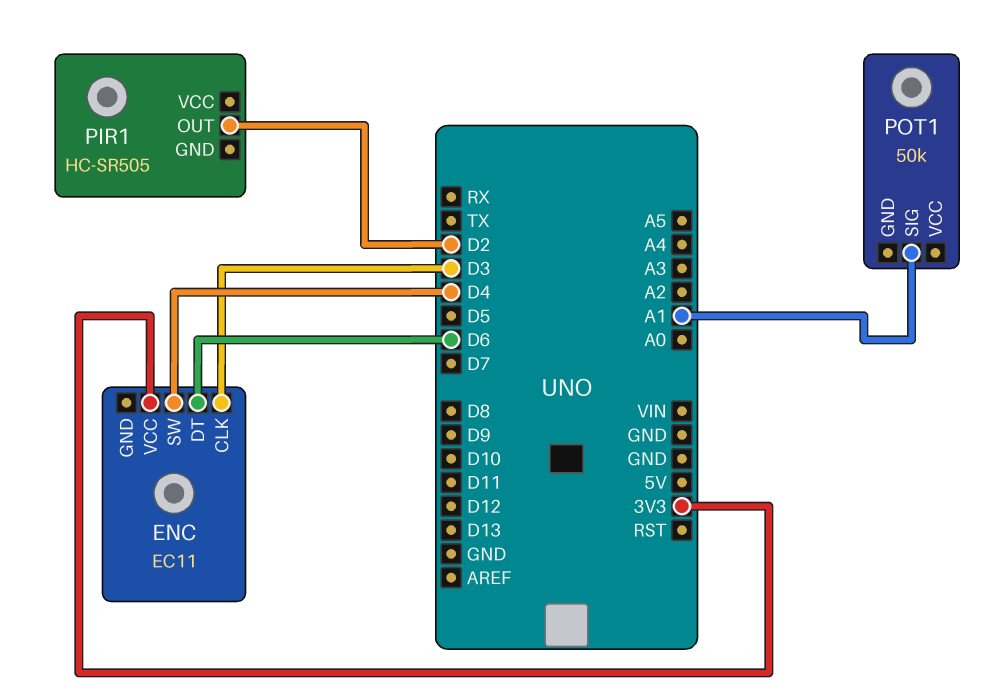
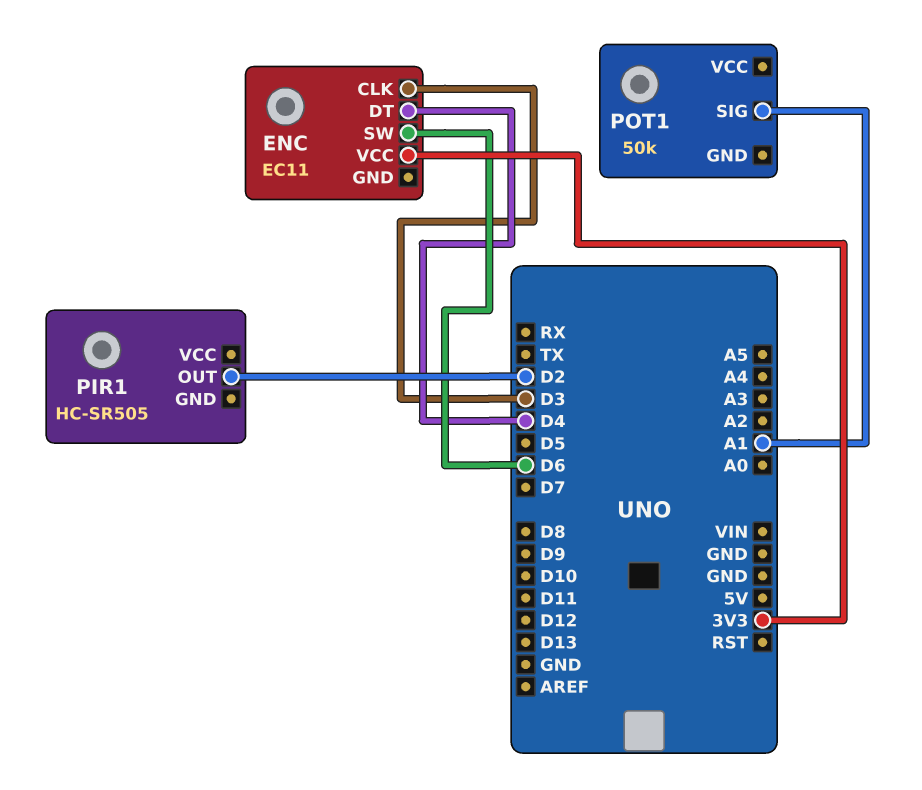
ENC pin DT: D6 -> D4
ENC pin SW: D4 -> D6

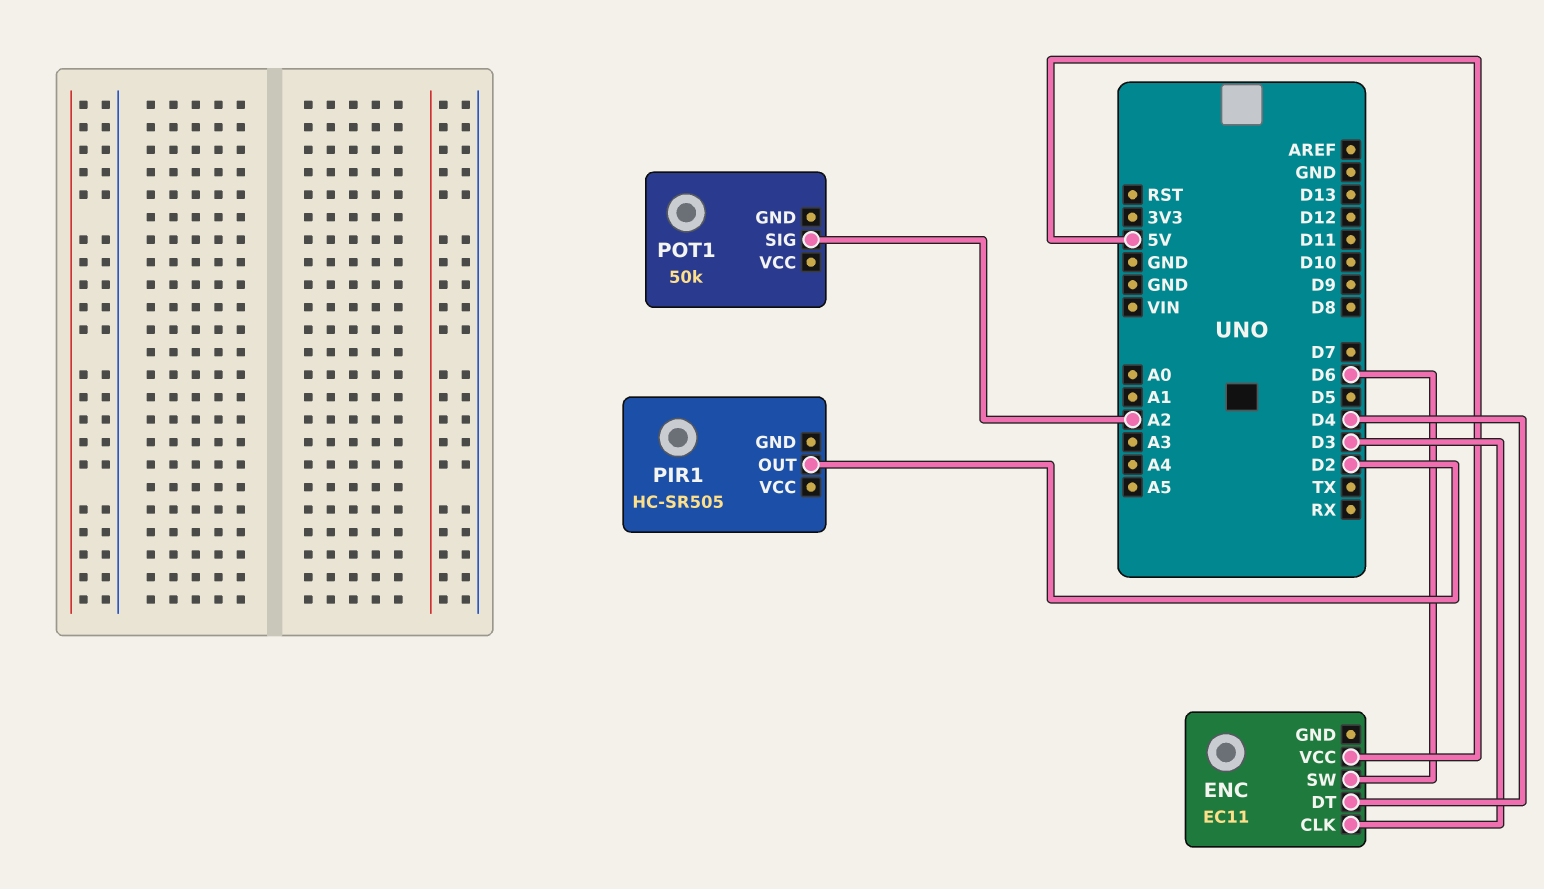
ENC pin VCC: 3V3 -> 5V
POT1 pin SIG: A1 -> A2

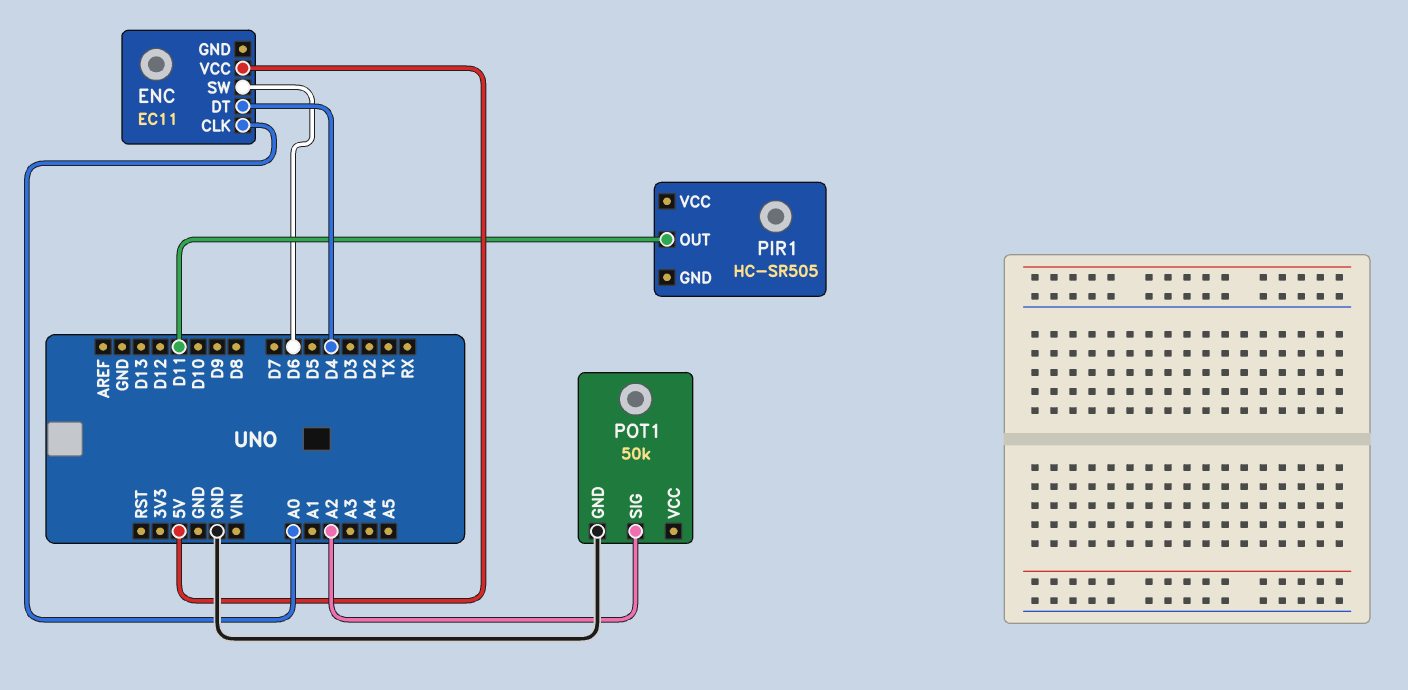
ENC pin CLK: D3 -> A0
PIR1 pin OUT: D2 -> D11
POT1 pin GND: none -> GND

